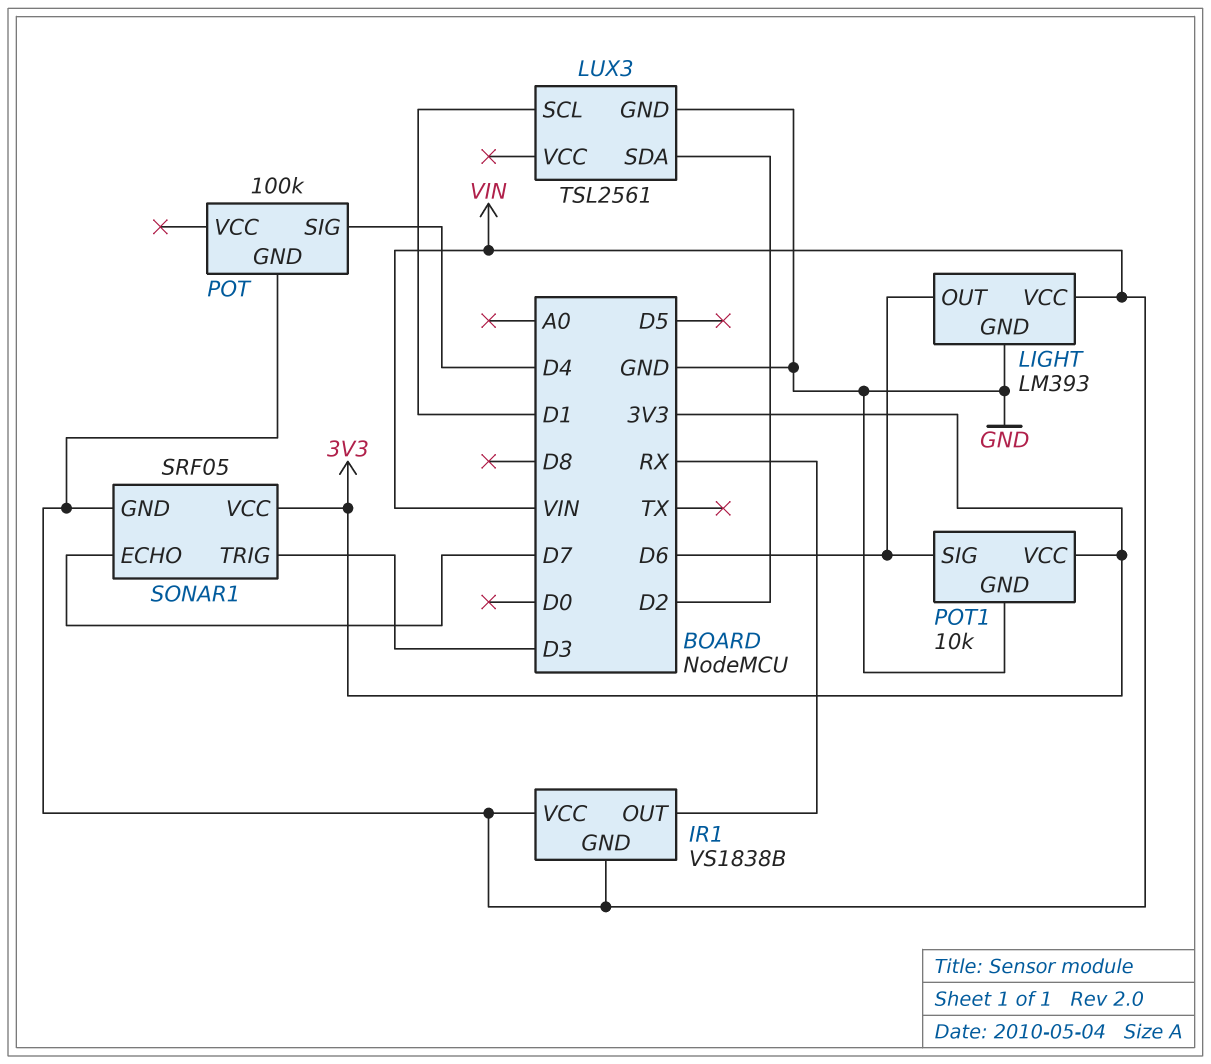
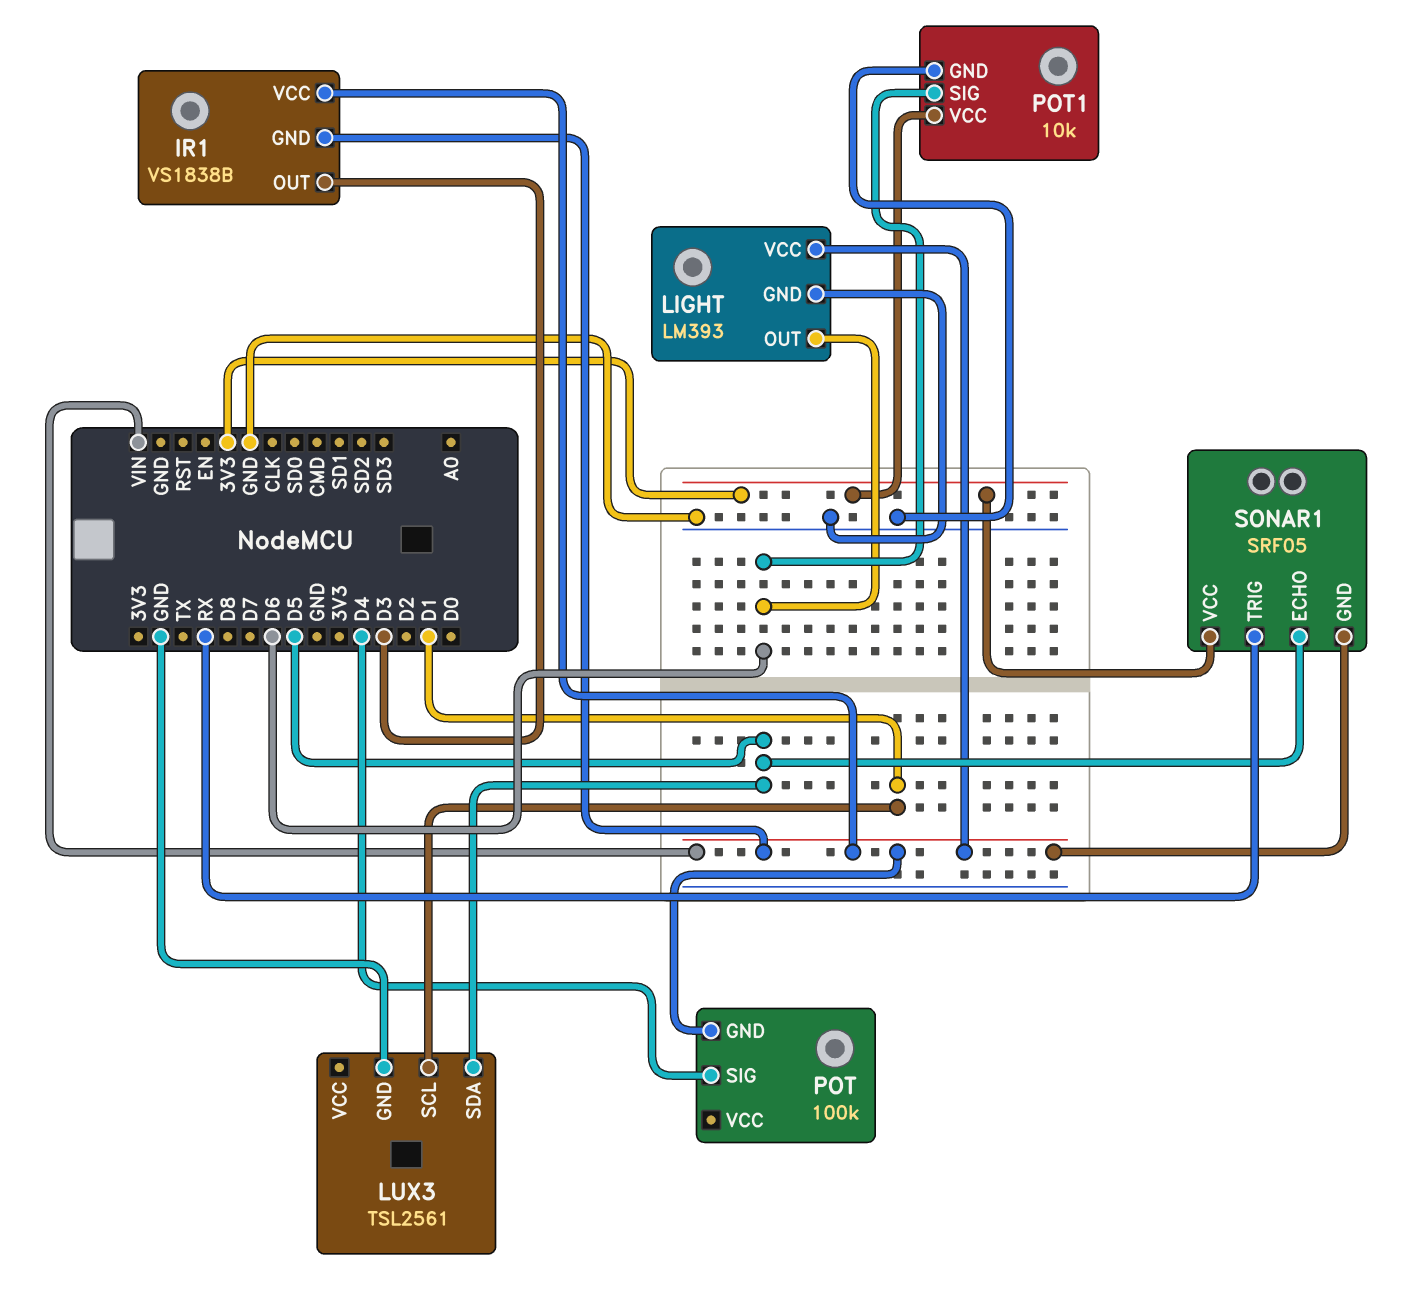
IR1 pin OUT: RX -> D3
LUX3 pin SDA: D2 -> D5
SONAR1 pin ECHO: D7 -> D5
SONAR1 pin TRIG: D3 -> RX

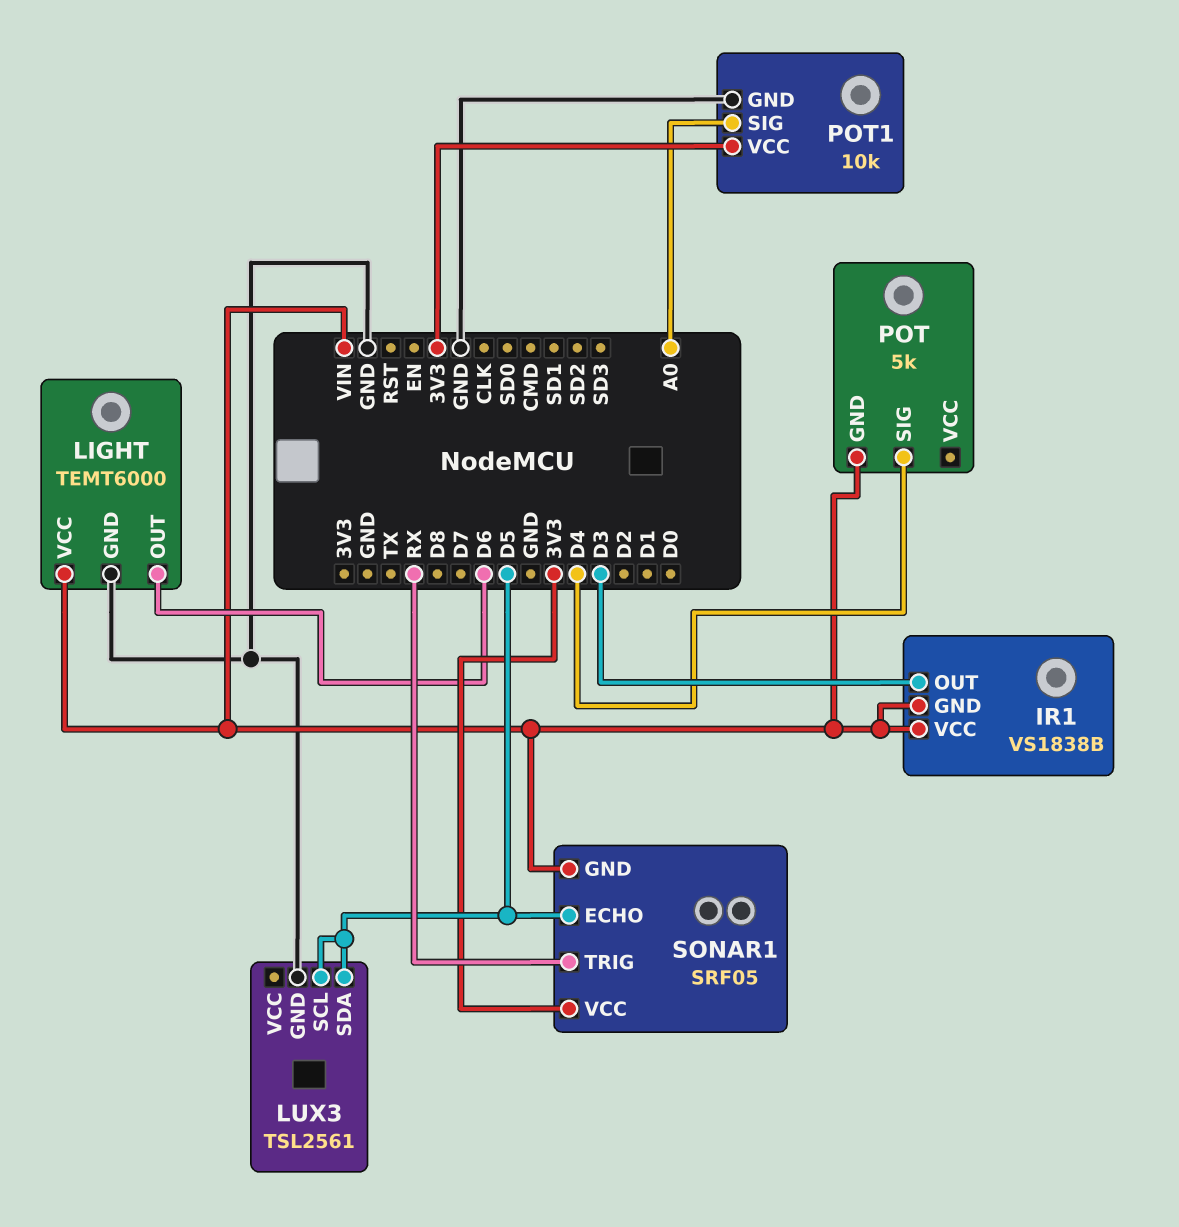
LIGHT: LM393 -> TEMT6000
LUX3 pin SCL: D1 -> D5
POT: 100k -> 5k
POT1 pin SIG: D6 -> A0

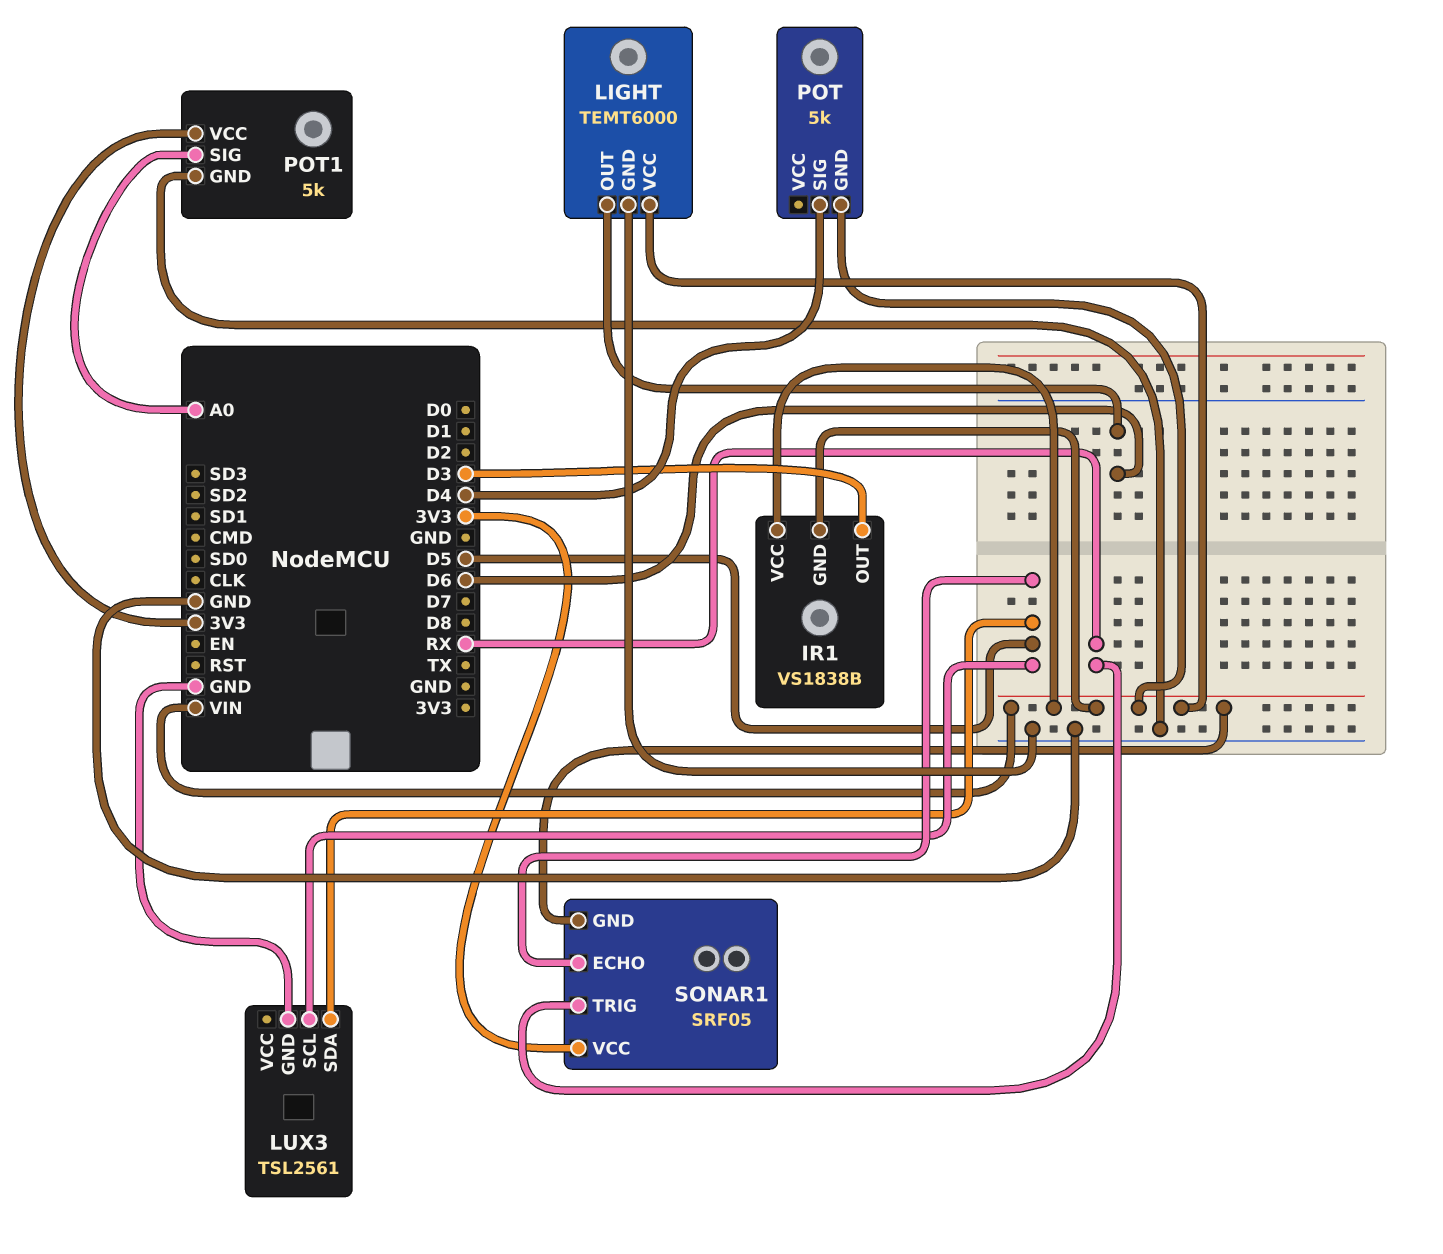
POT1: 10k -> 5k

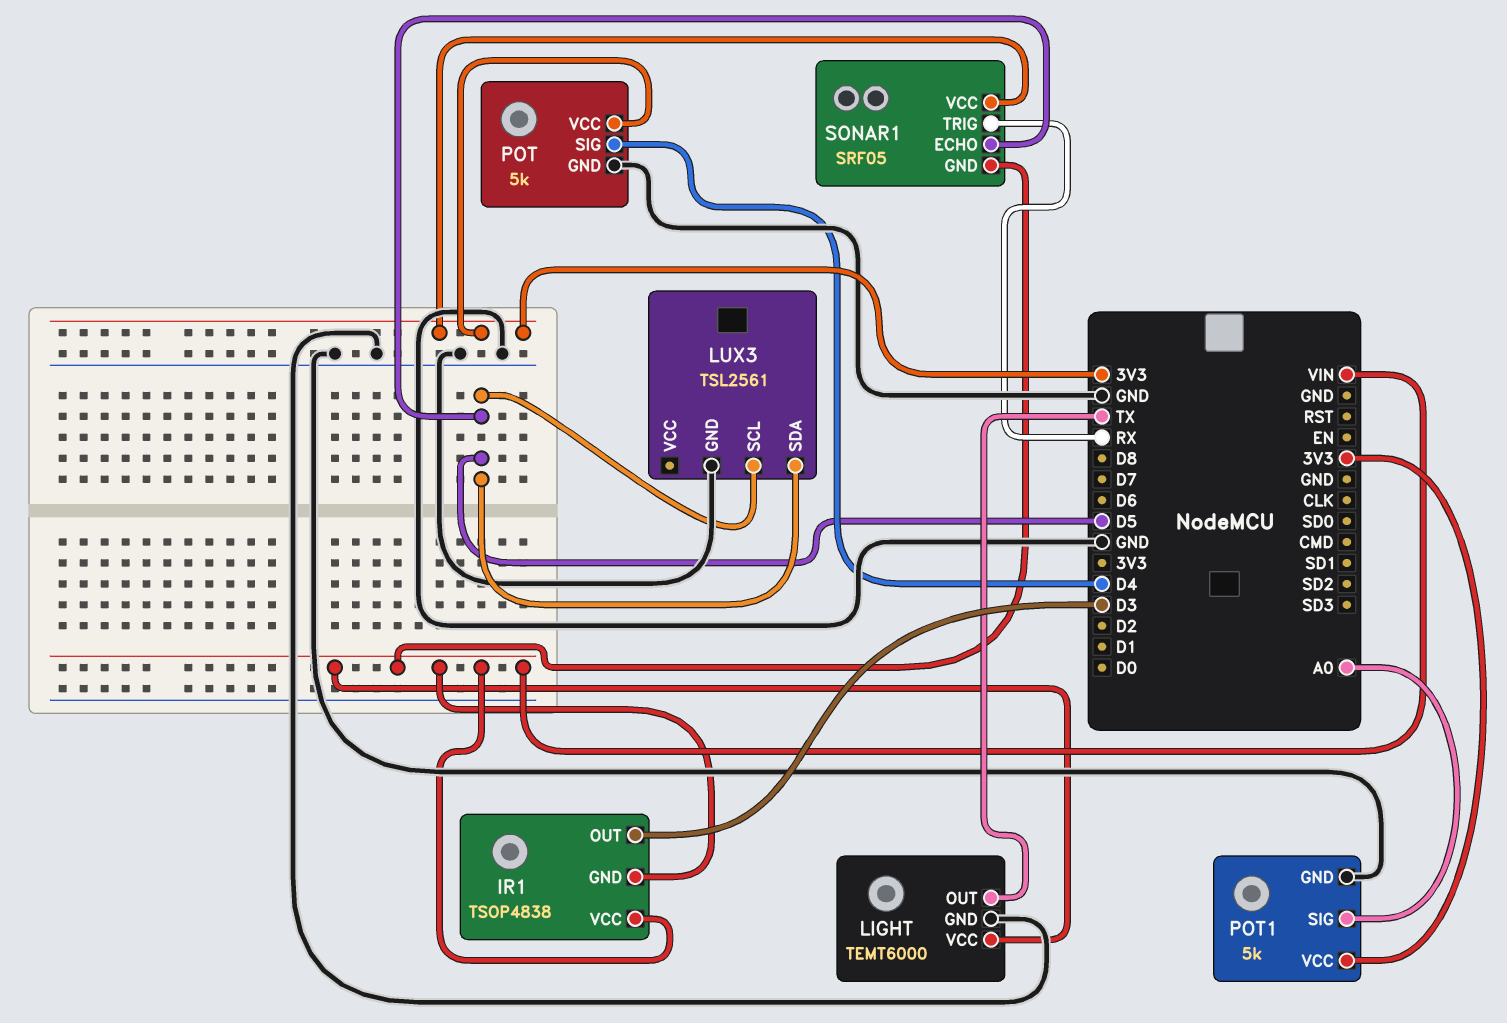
IR1: VS1838B -> TSOP4838
LIGHT pin OUT: D6 -> TX
POT pin GND: VIN -> GND
POT pin VCC: none -> 3V3

